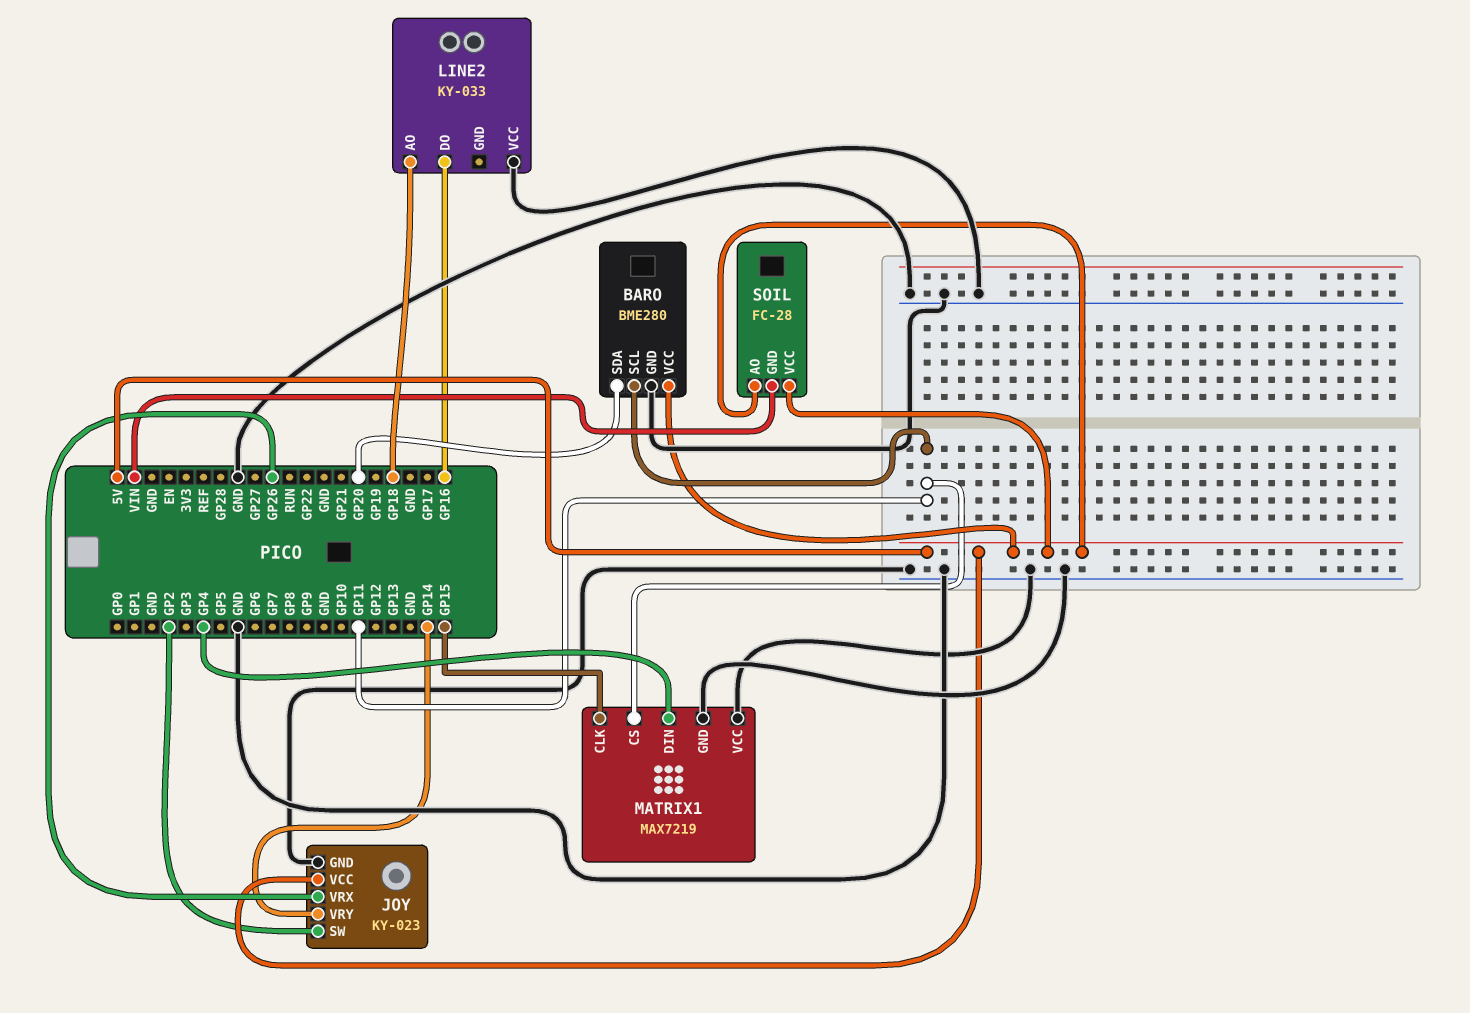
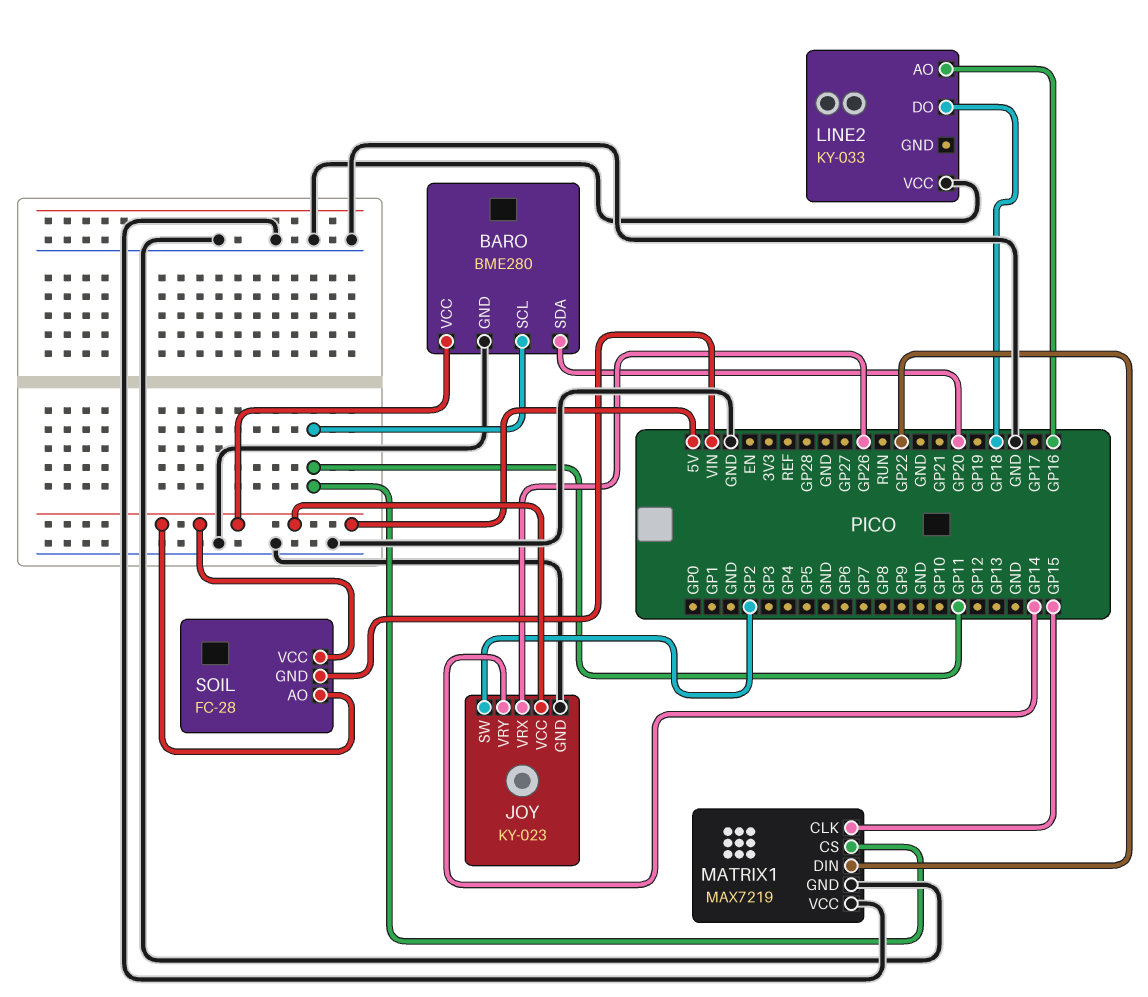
LINE2 pin AO: GP18 -> GP16
LINE2 pin DO: GP16 -> GP18
MATRIX1 pin DIN: GP4 -> GP22

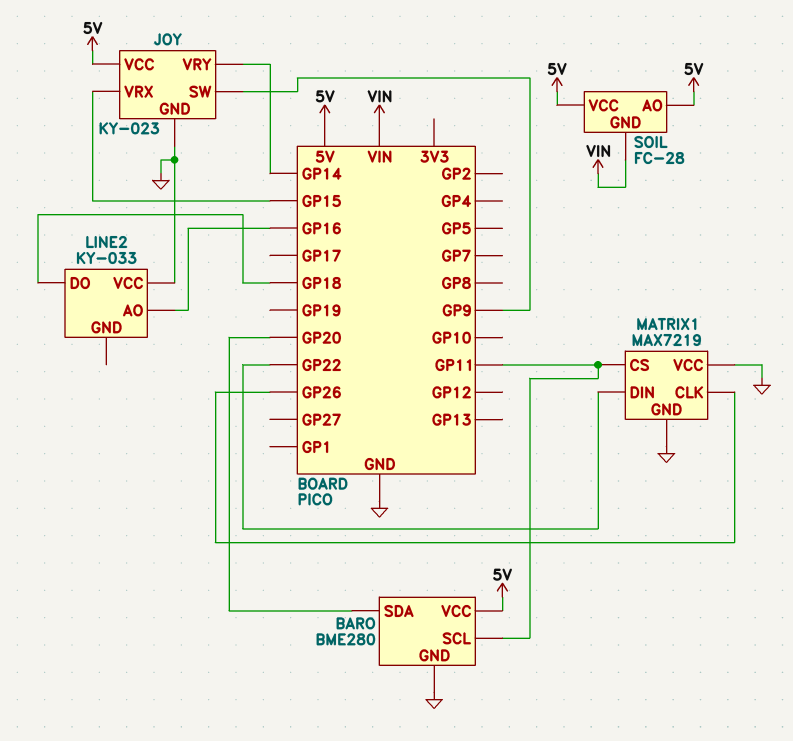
JOY pin SW: GP2 -> GP9
JOY pin VRX: GP26 -> GP15
MATRIX1 pin CLK: GP15 -> GP26

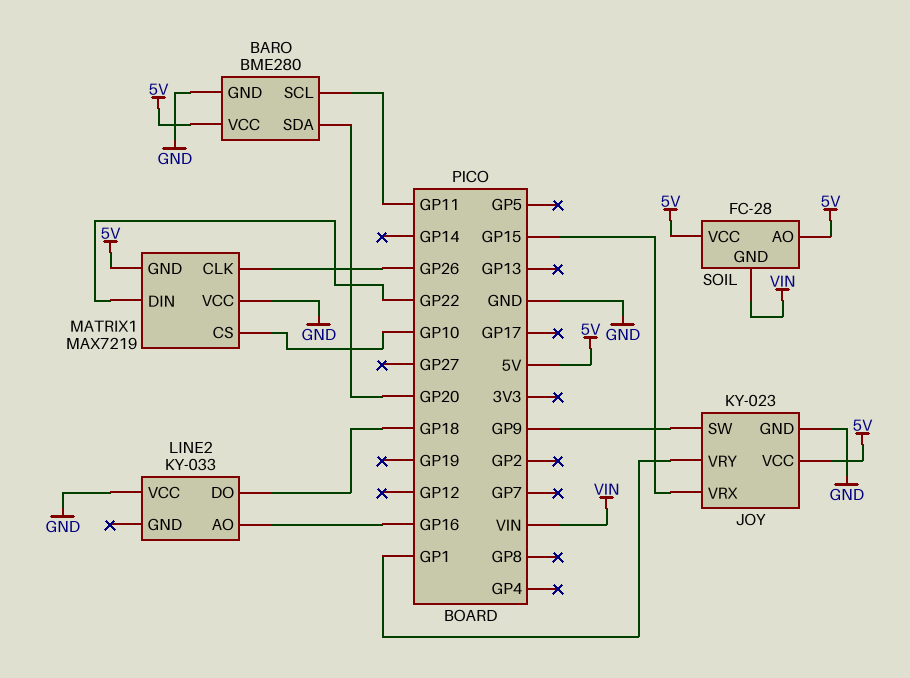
JOY pin VRY: GP14 -> GP1
MATRIX1 pin CS: GP11 -> GP10
MATRIX1 pin GND: GND -> 5V

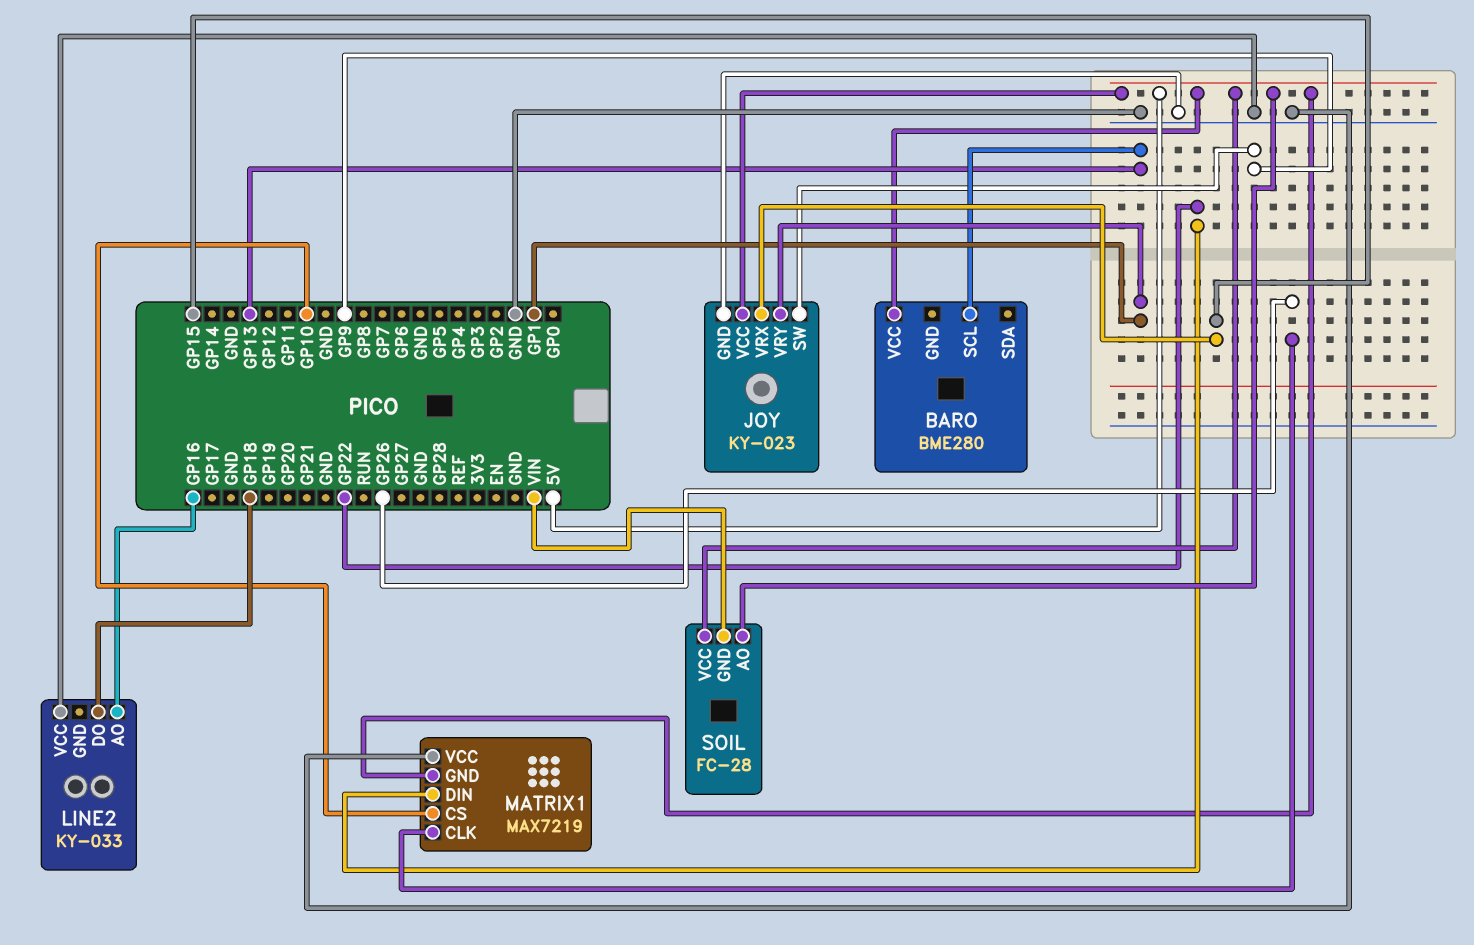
BARO pin GND: GND -> none
BARO pin SCL: GP11 -> GP13
BARO pin SDA: GP20 -> none

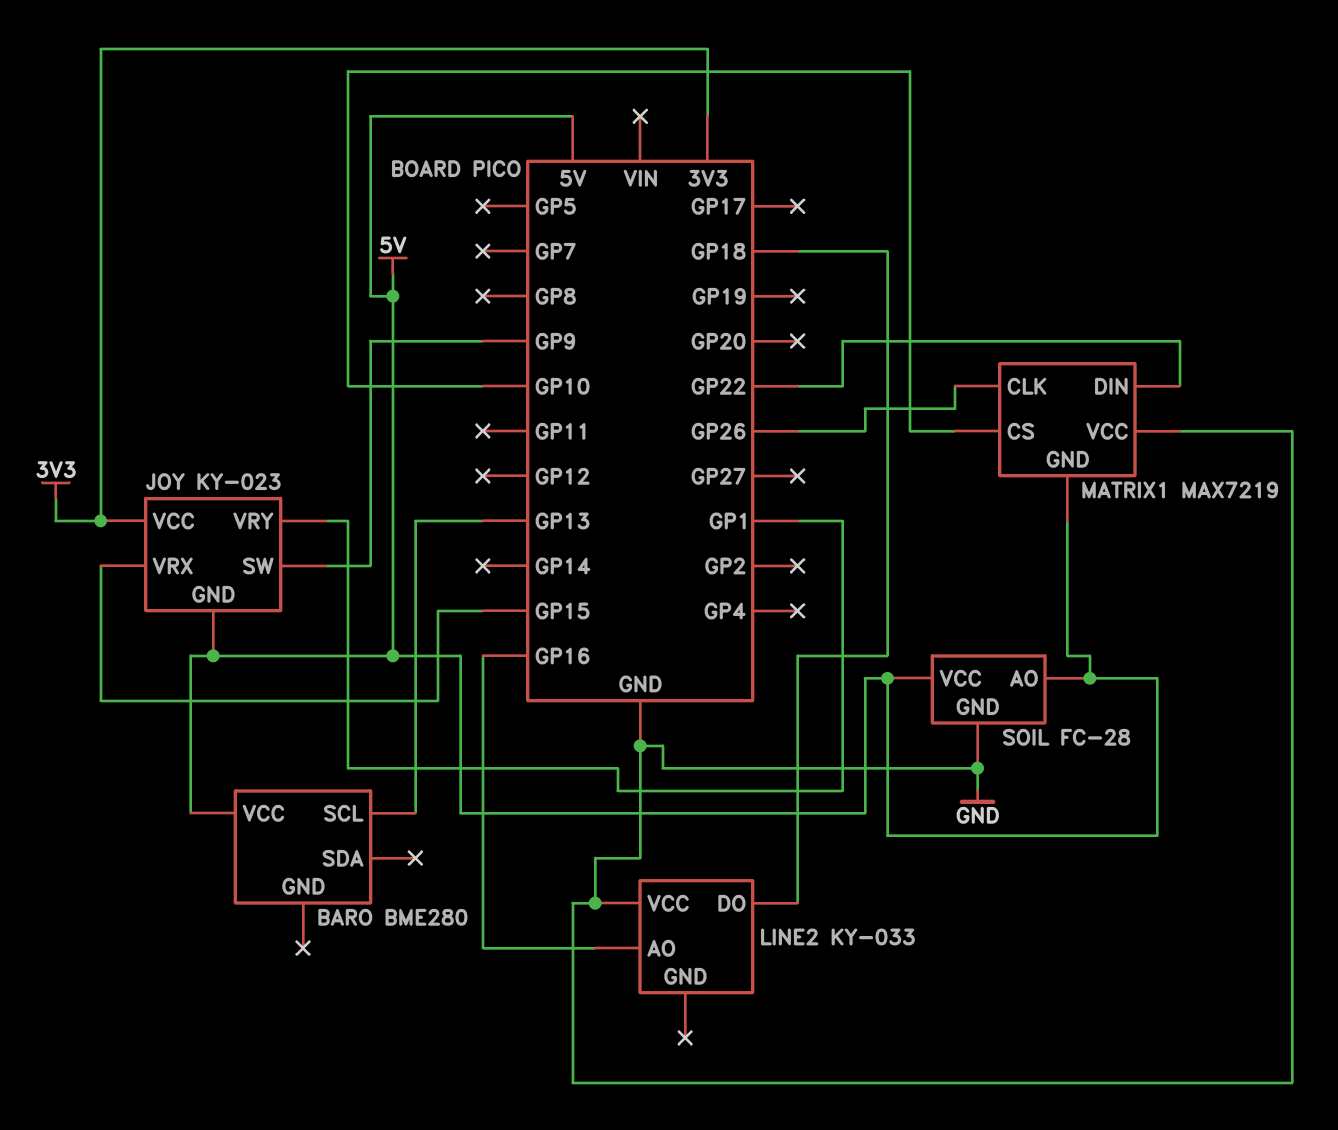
JOY pin GND: GND -> 5V
JOY pin VCC: 5V -> 3V3
SOIL pin GND: VIN -> GND

